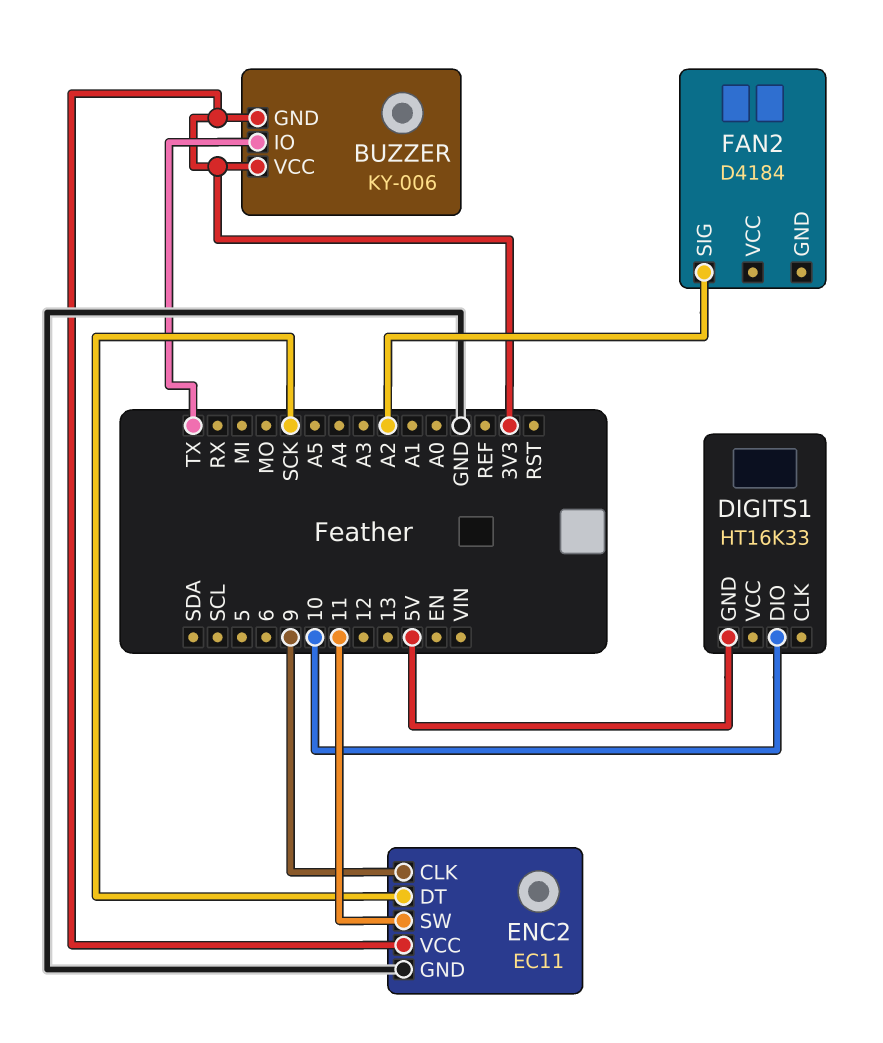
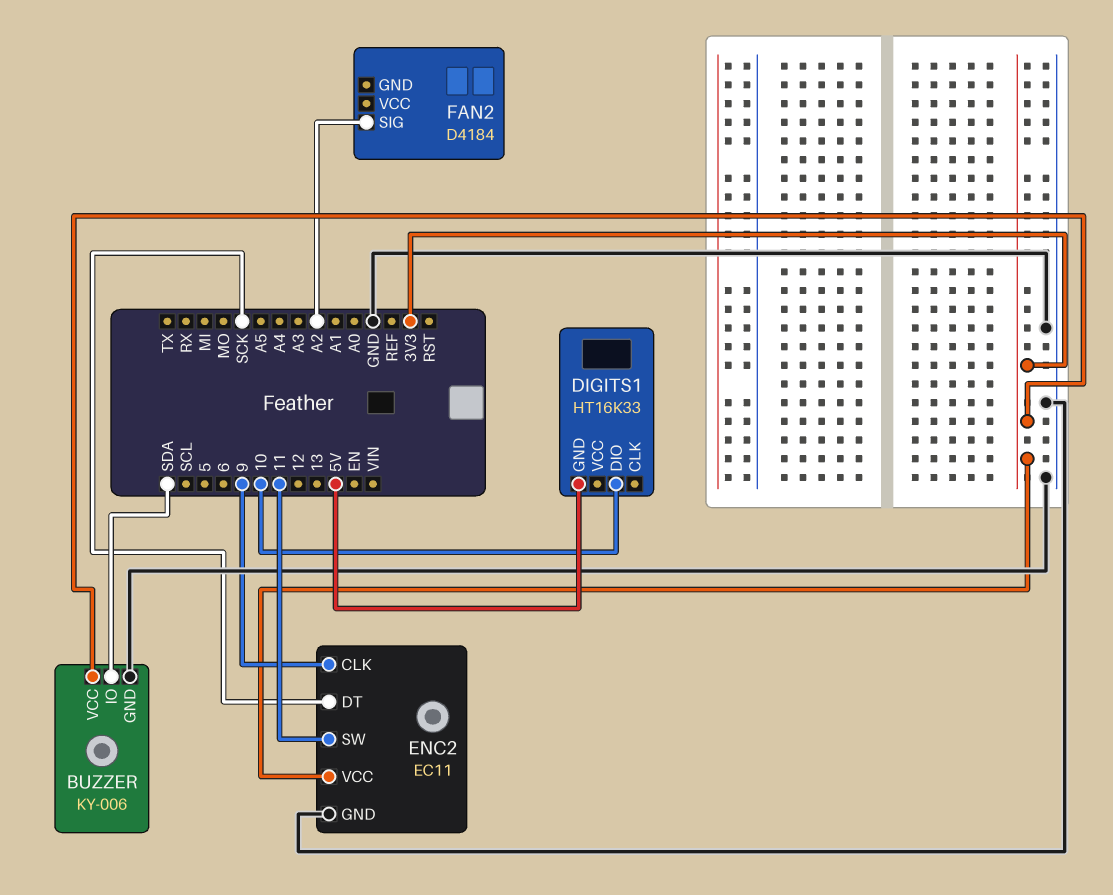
BUZZER pin GND: 3V3 -> GND
BUZZER pin IO: TX -> SDA

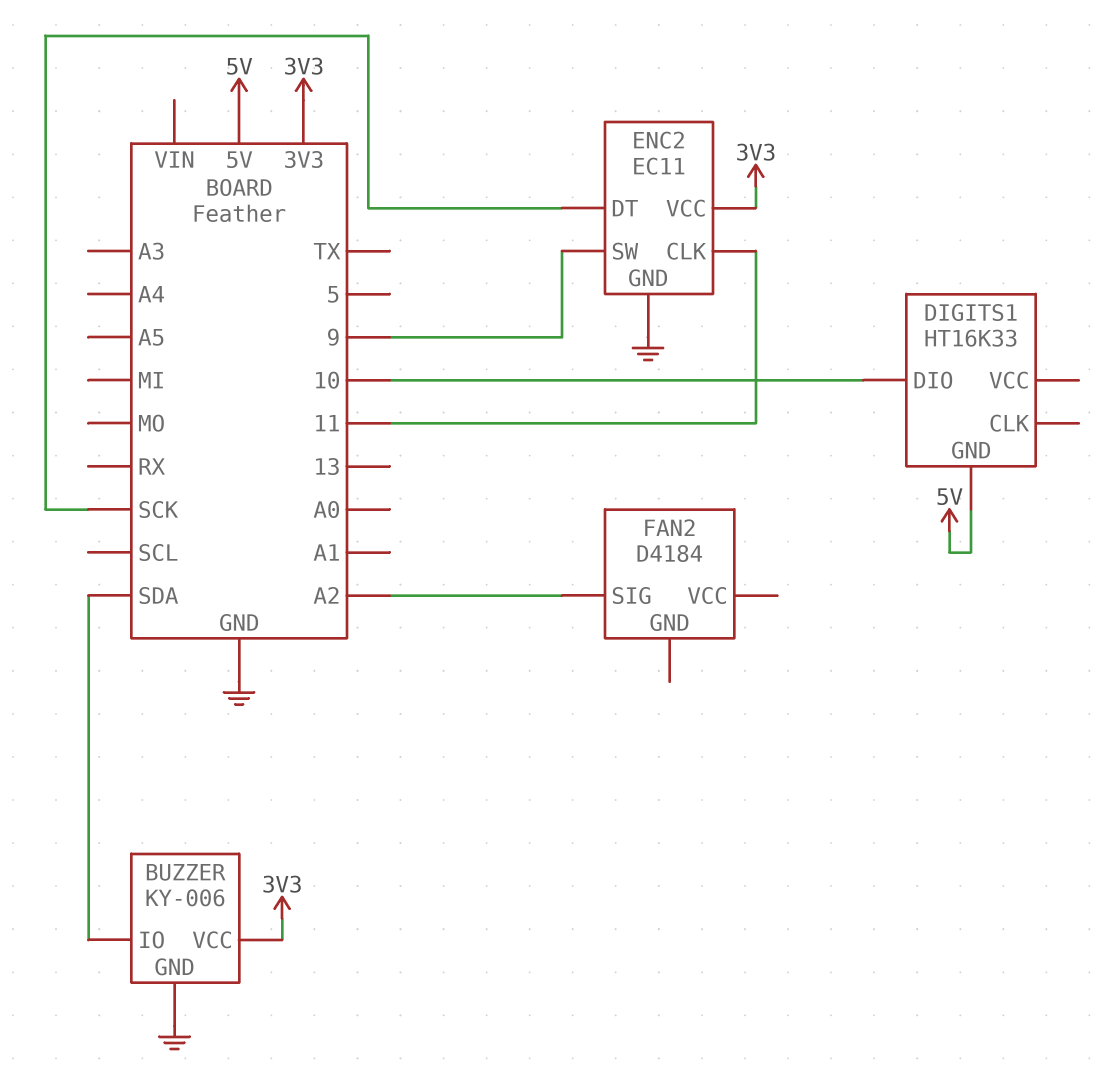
ENC2 pin CLK: 9 -> 11
ENC2 pin SW: 11 -> 9

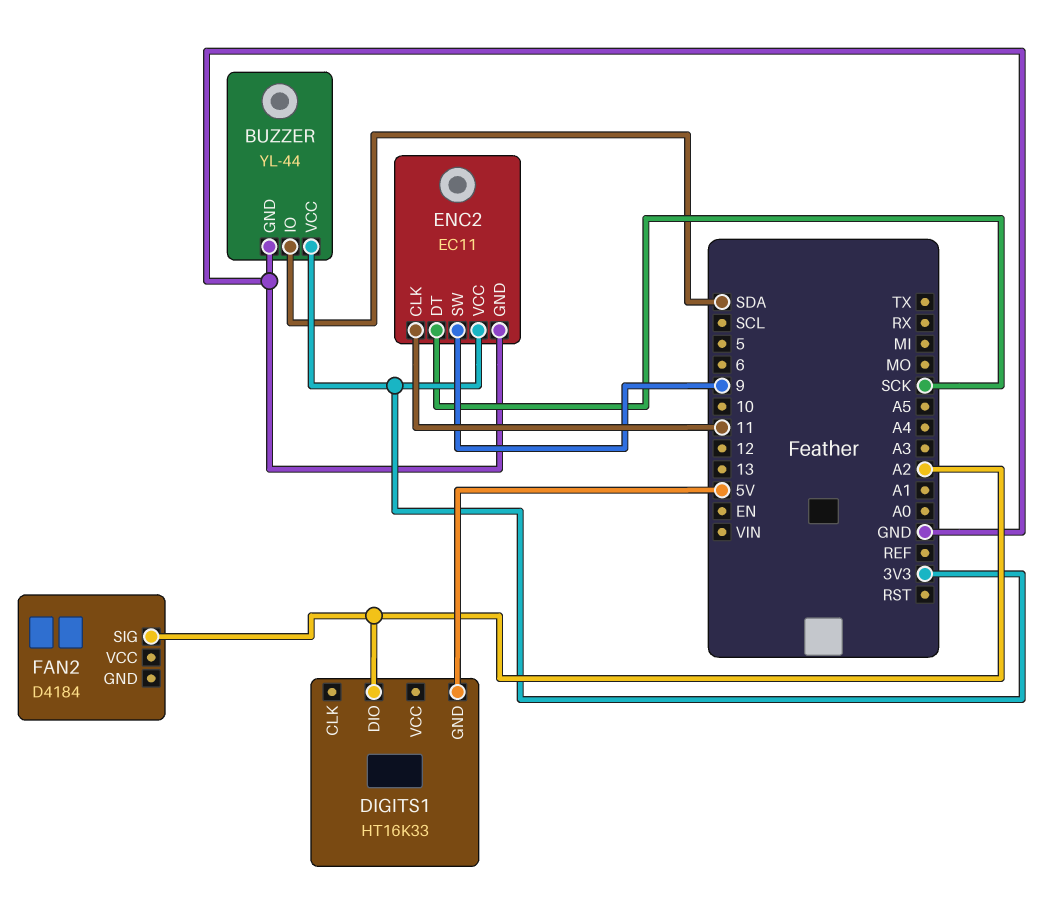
BUZZER: KY-006 -> YL-44
DIGITS1 pin DIO: 10 -> A2

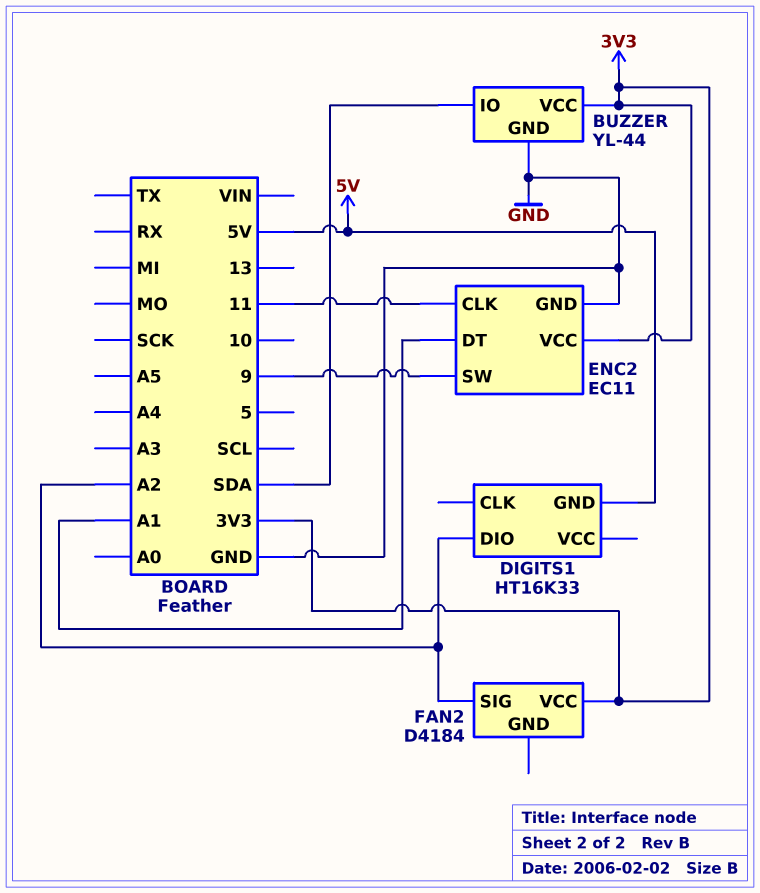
ENC2 pin DT: SCK -> A1
FAN2 pin VCC: none -> 3V3

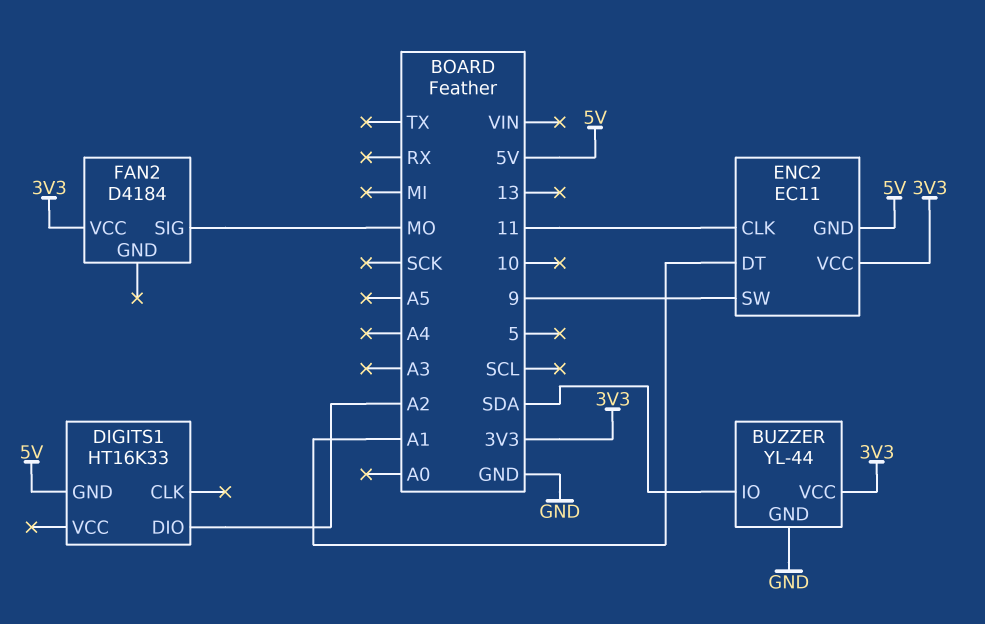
ENC2 pin GND: GND -> 5V
FAN2 pin SIG: A2 -> MO

